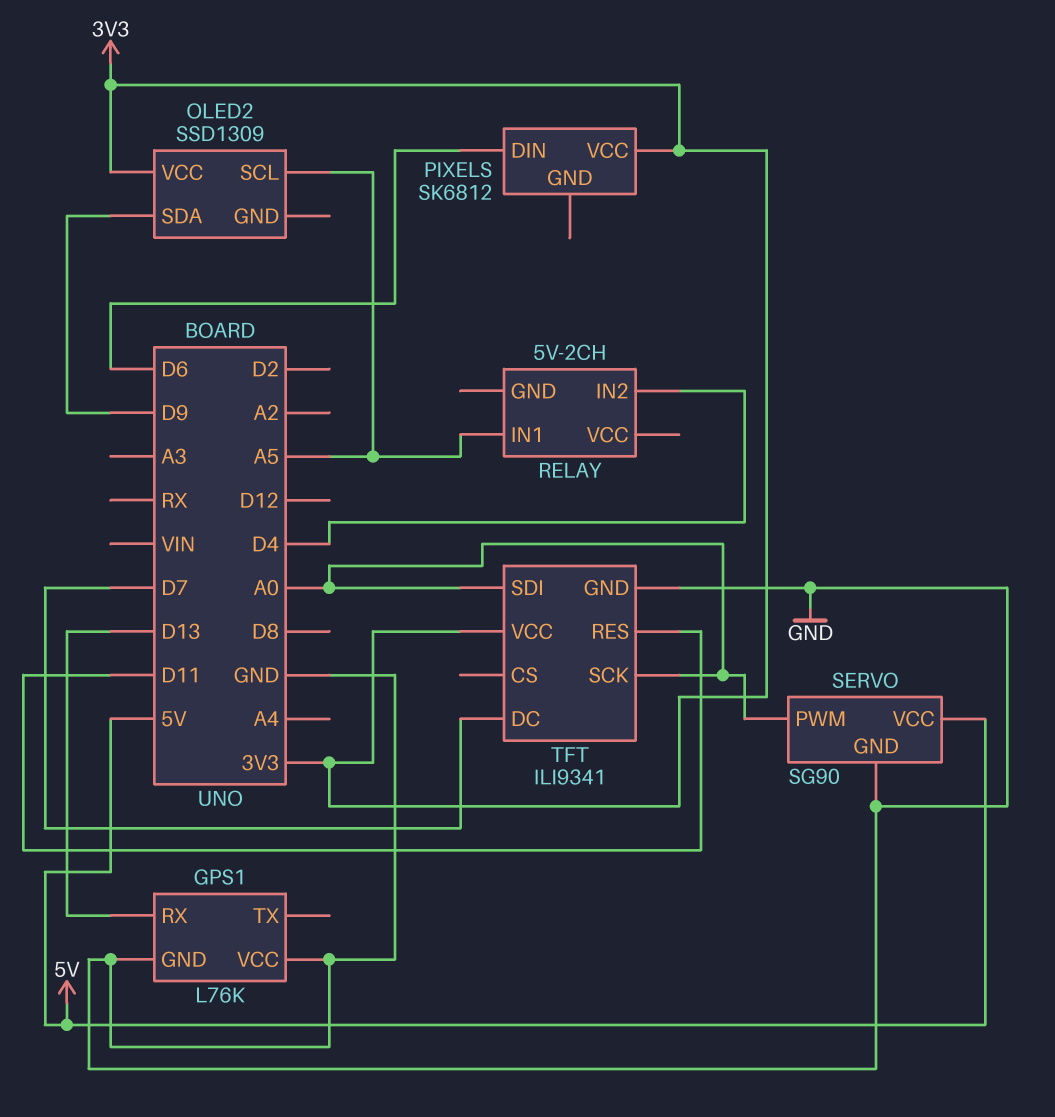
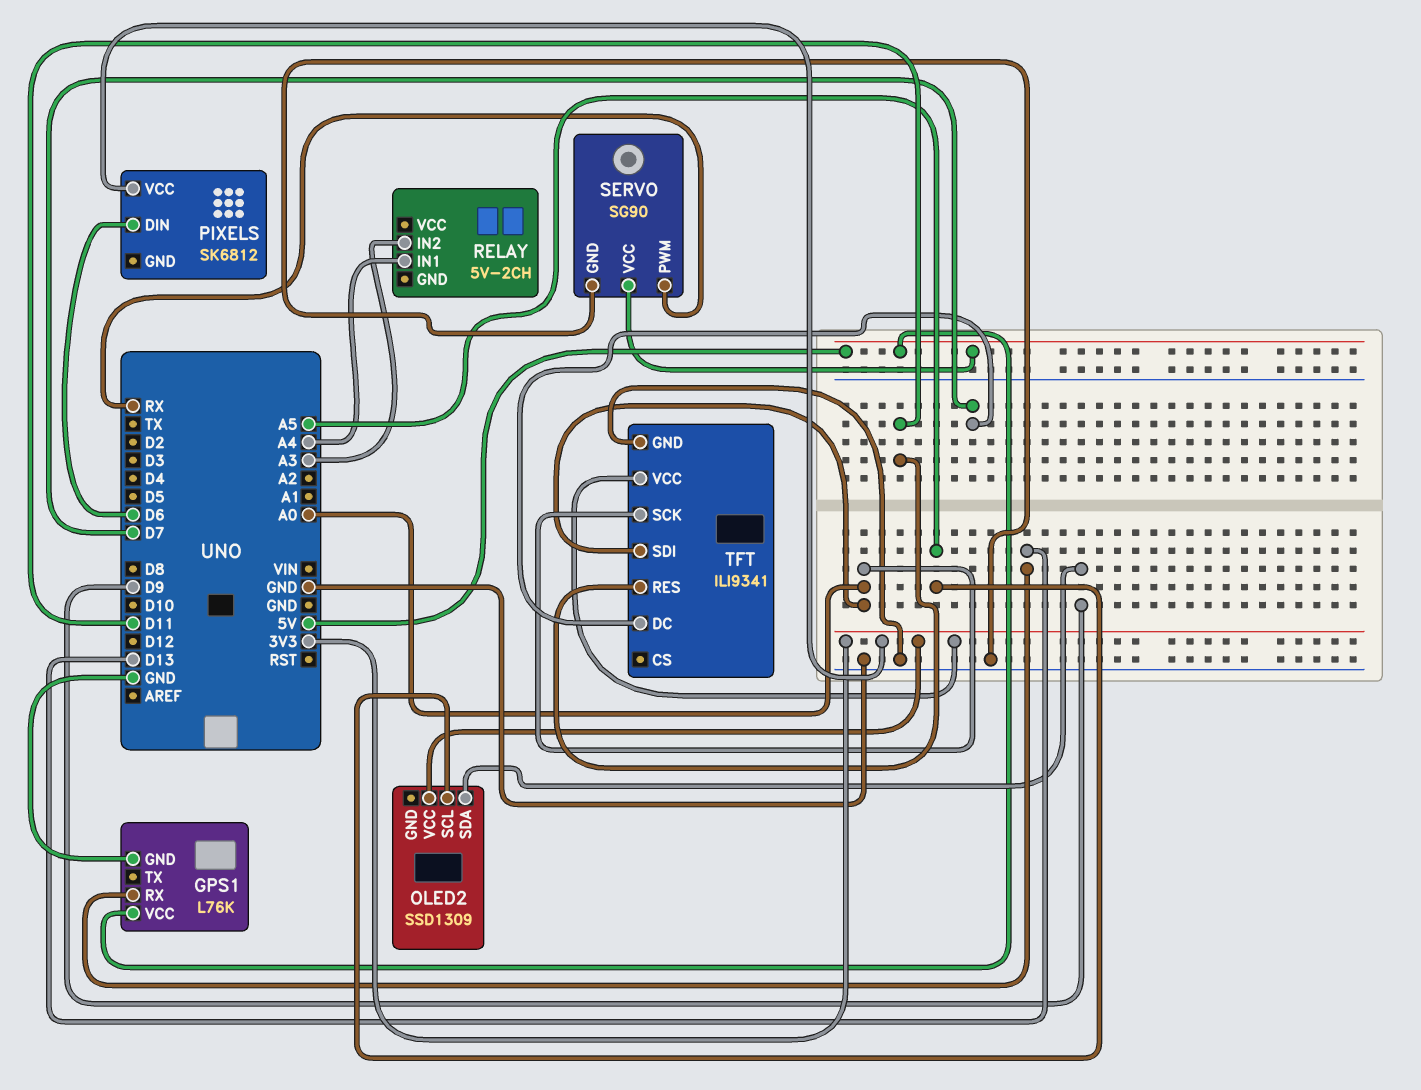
GPS1 pin VCC: GND -> 5V
RELAY pin IN1: A5 -> A4
RELAY pin IN2: D4 -> A3
SERVO pin PWM: A0 -> RX

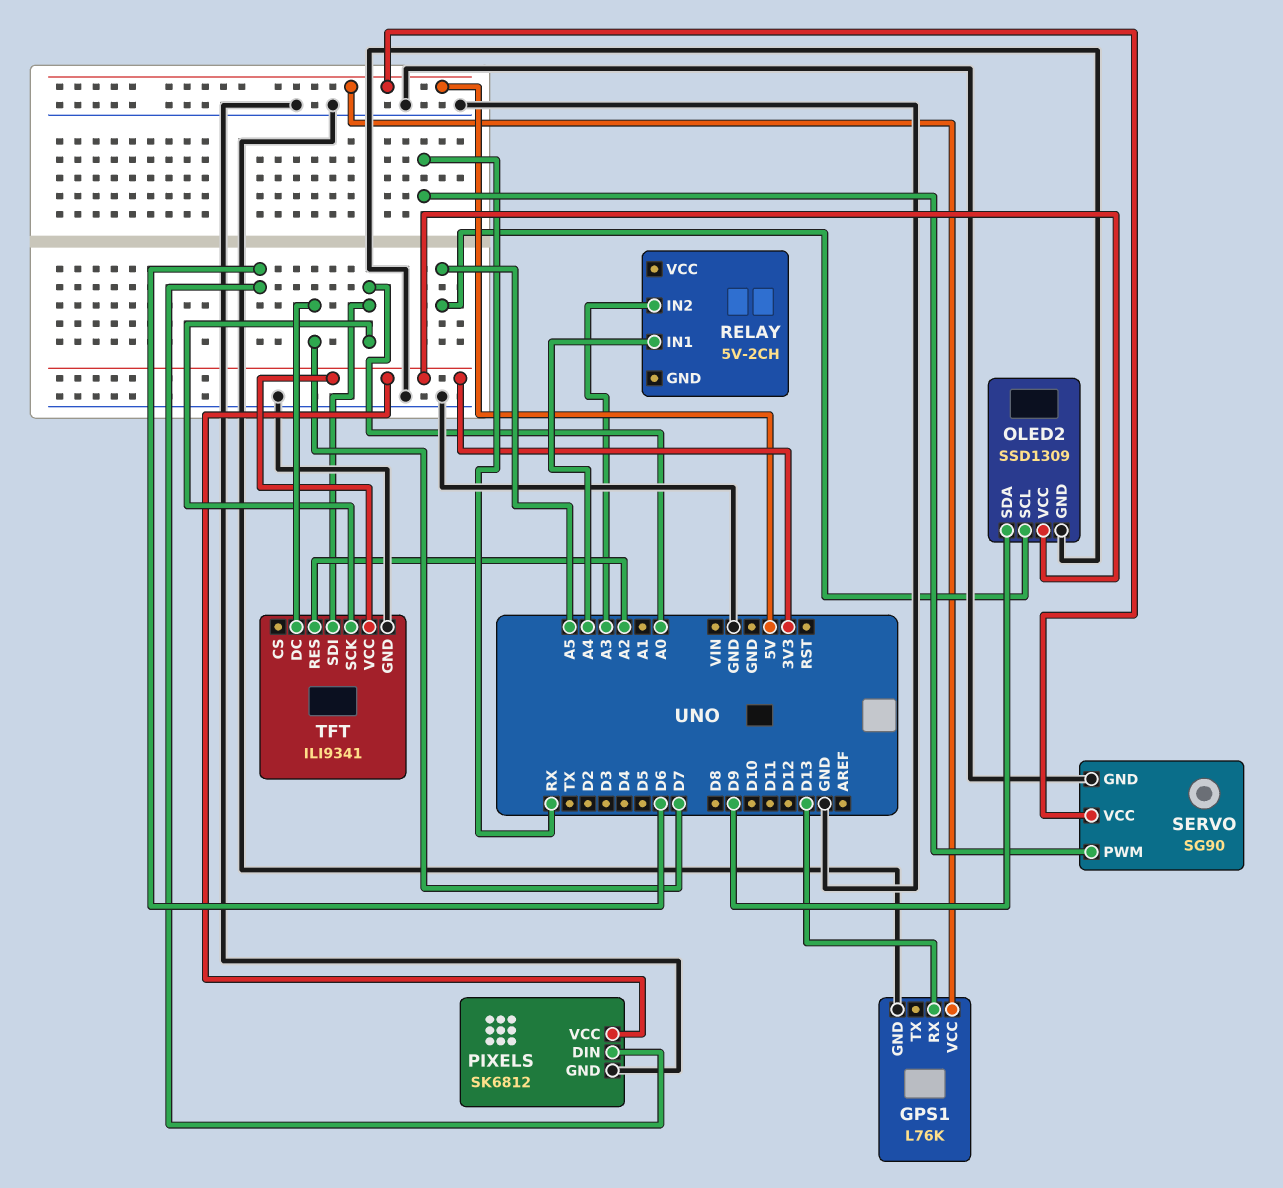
OLED2 pin GND: none -> GND
PIXELS pin GND: none -> GND
TFT pin RES: D11 -> A2

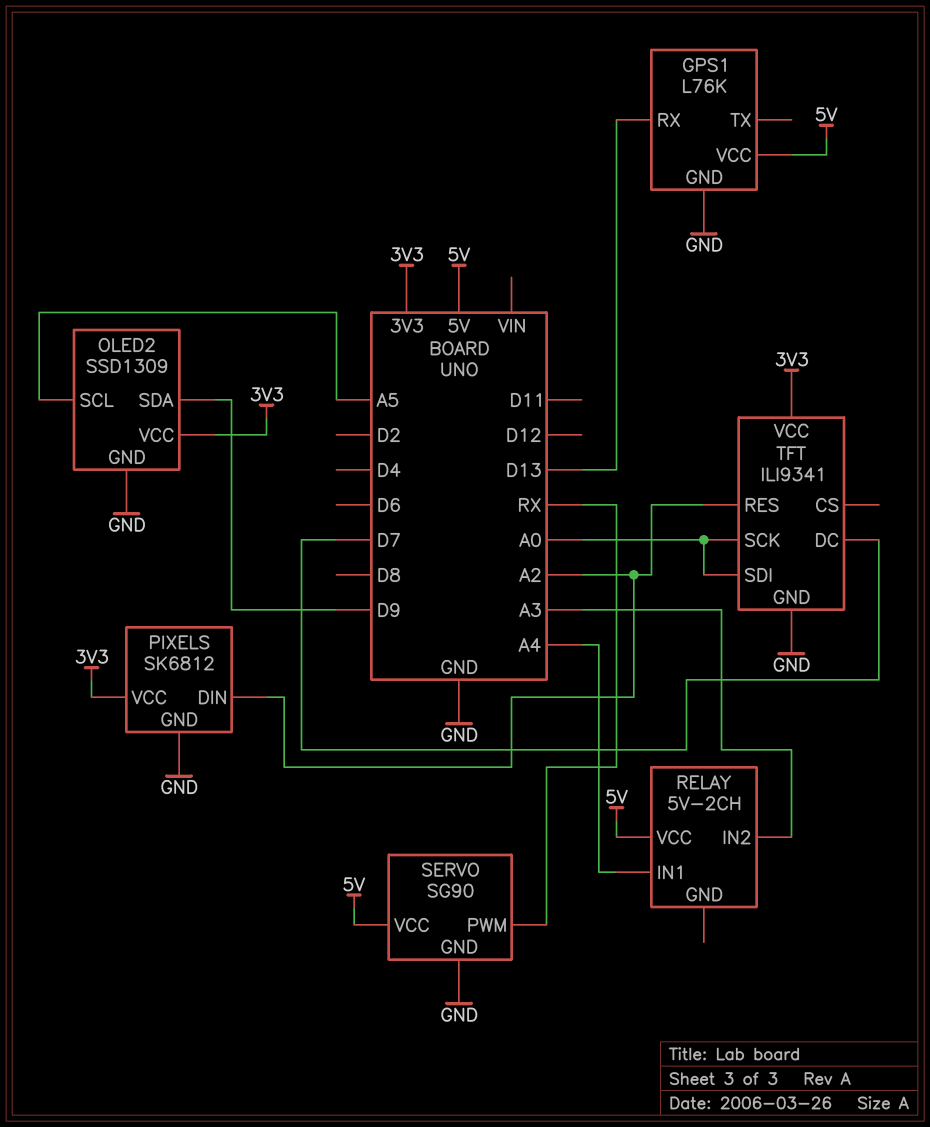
PIXELS pin DIN: D6 -> A2
RELAY pin VCC: none -> 5V

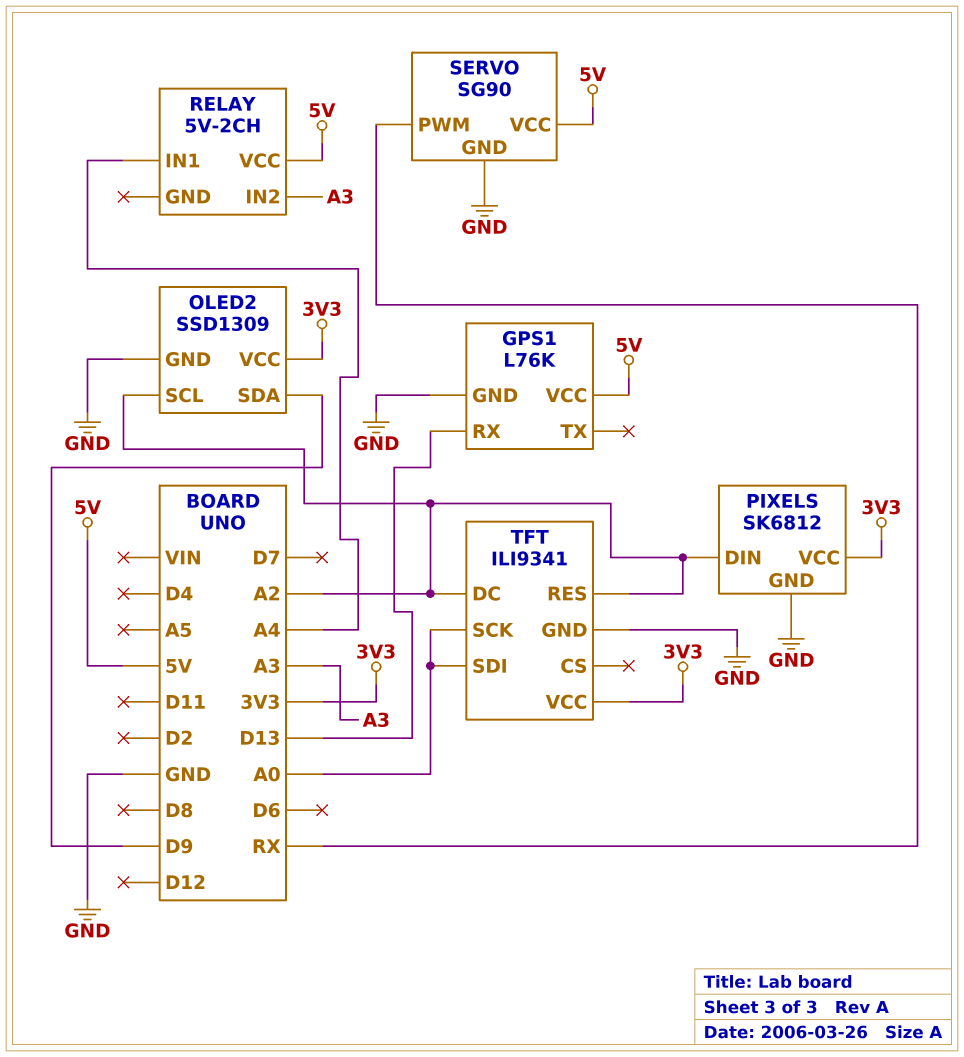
OLED2 pin SCL: A5 -> A2
TFT pin DC: D7 -> A2

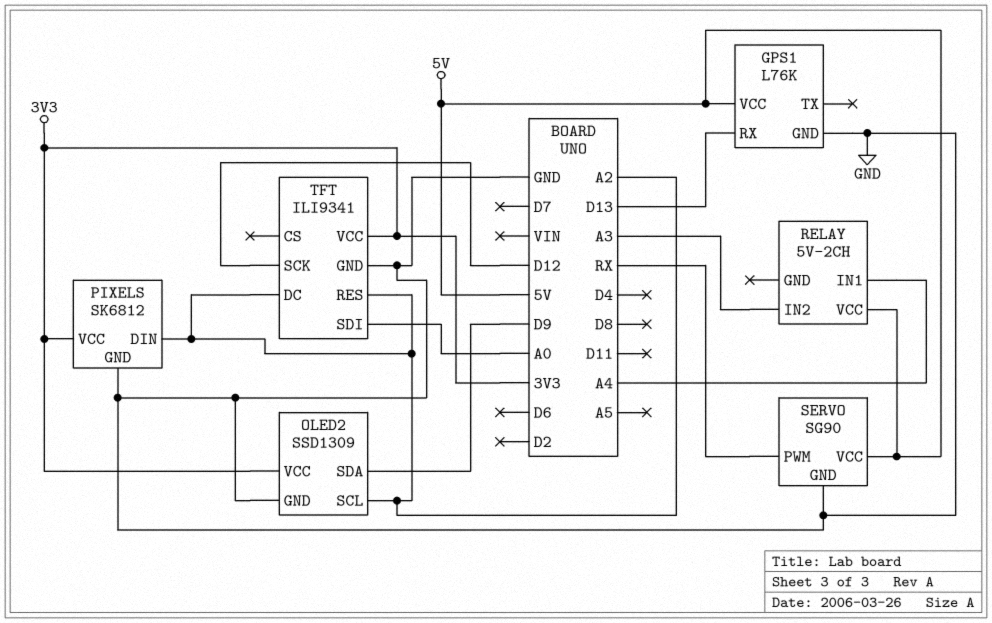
TFT pin SCK: A0 -> D12

